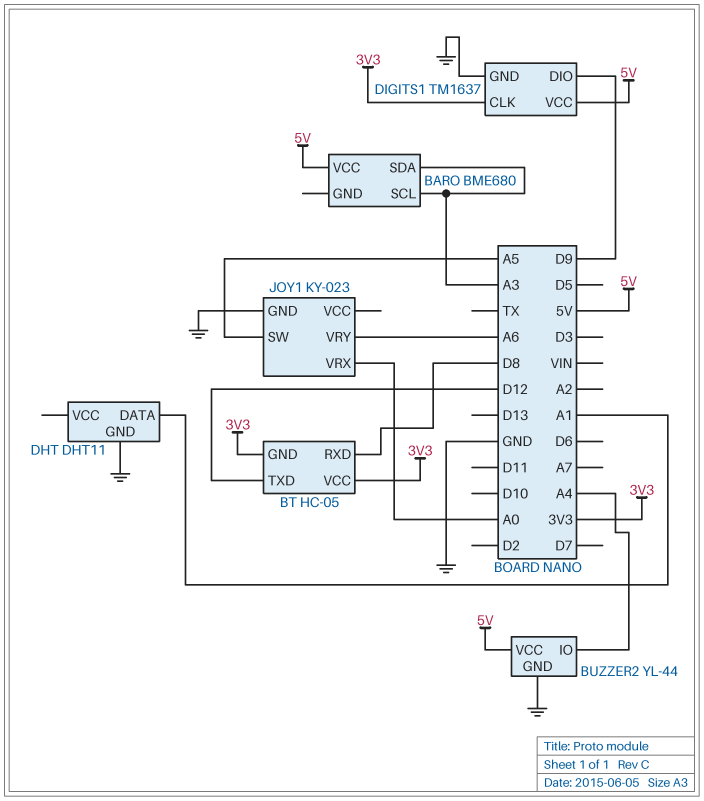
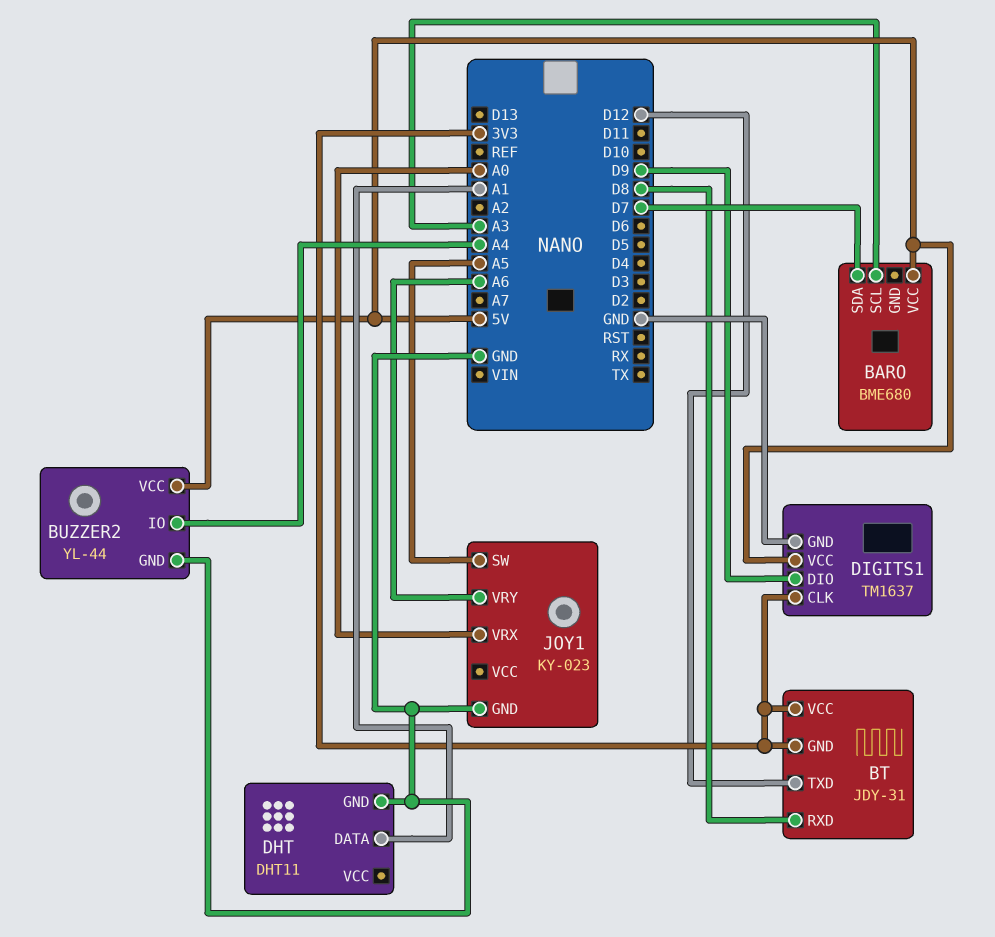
BARO pin SDA: A3 -> D7
BT: HC-05 -> JDY-31

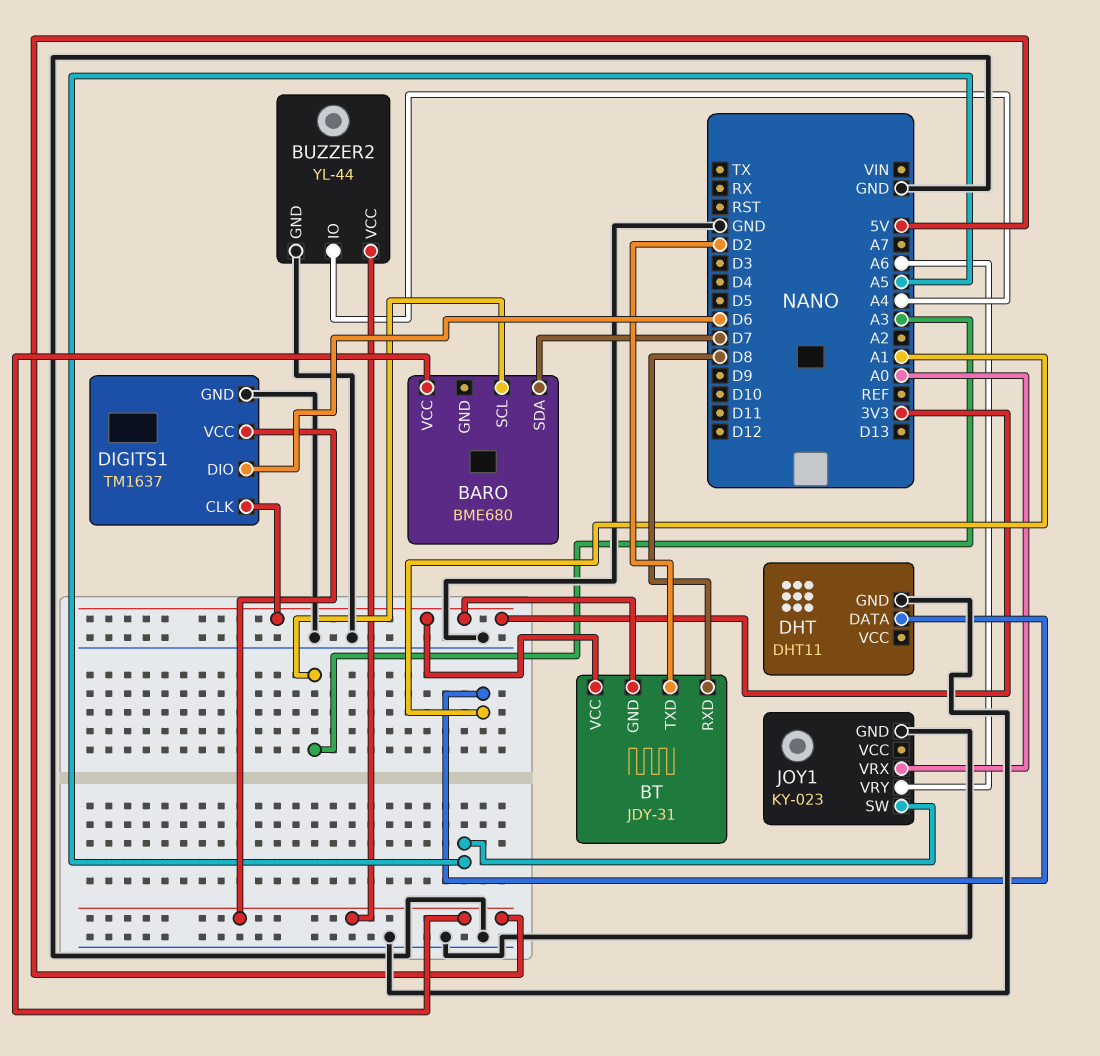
BT pin TXD: D12 -> D2
DIGITS1 pin DIO: D9 -> D6

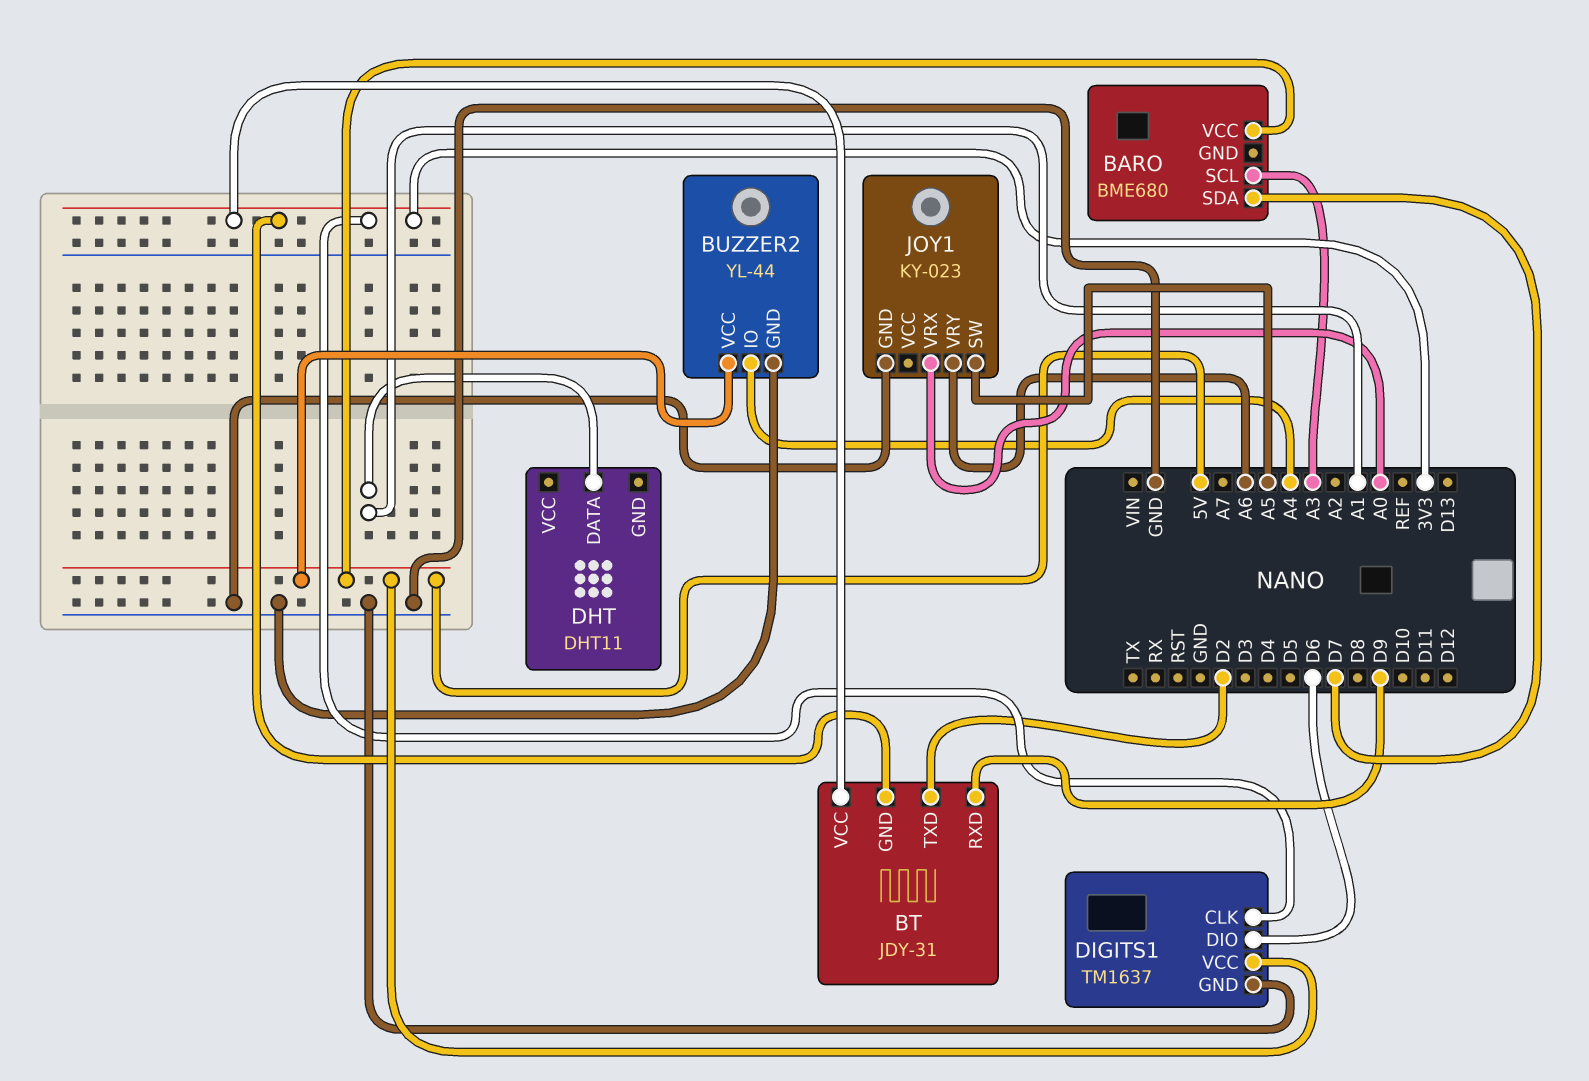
BT pin RXD: D8 -> D9
DHT pin GND: GND -> none

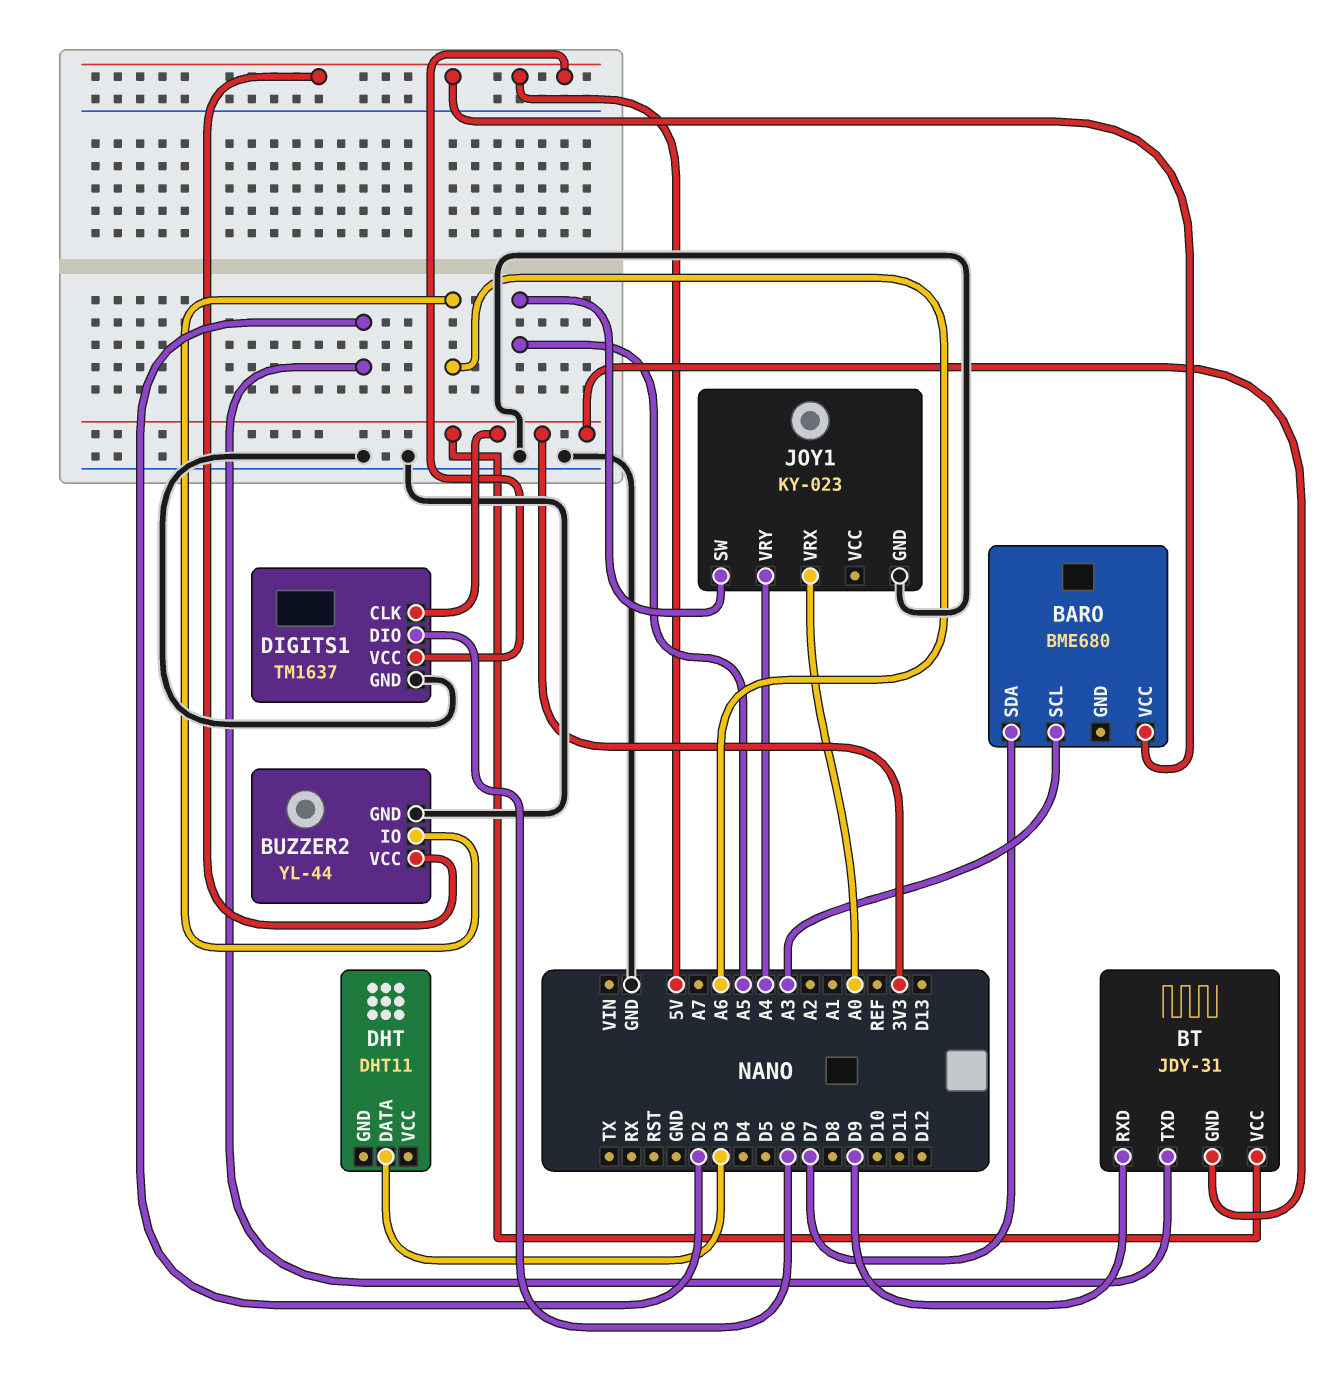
BUZZER2 pin IO: A4 -> A6
DHT pin DATA: A1 -> D3
JOY1 pin VRY: A6 -> A4

